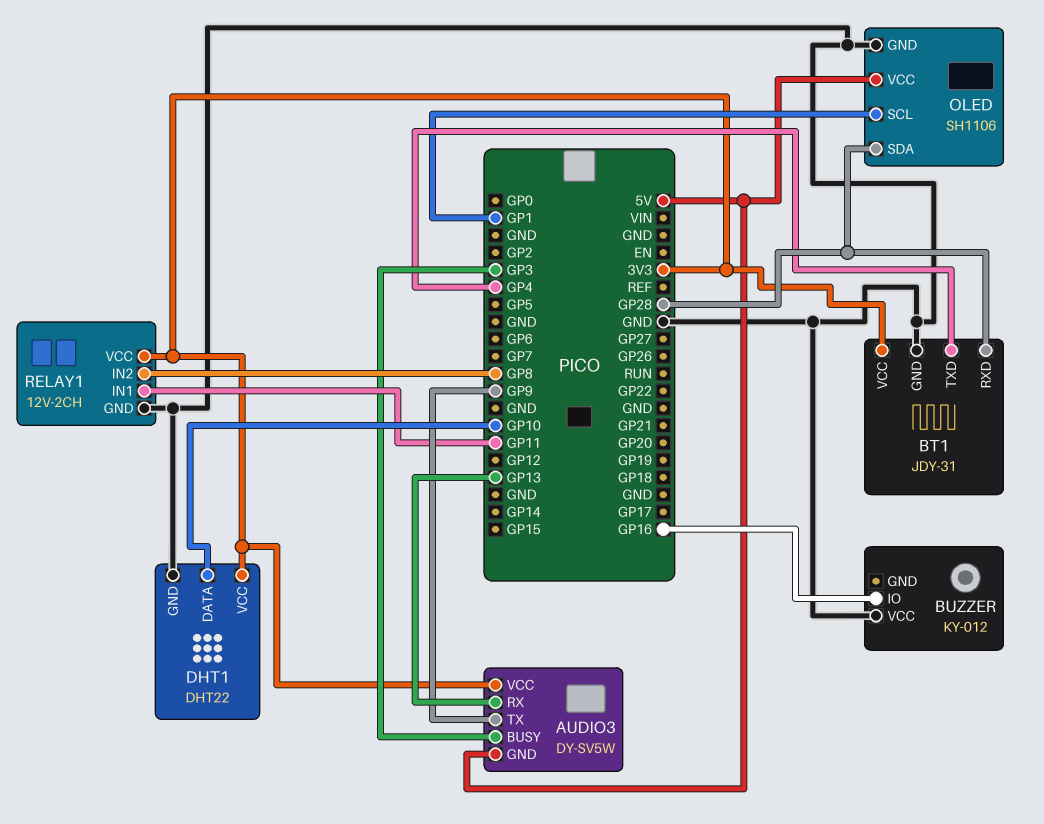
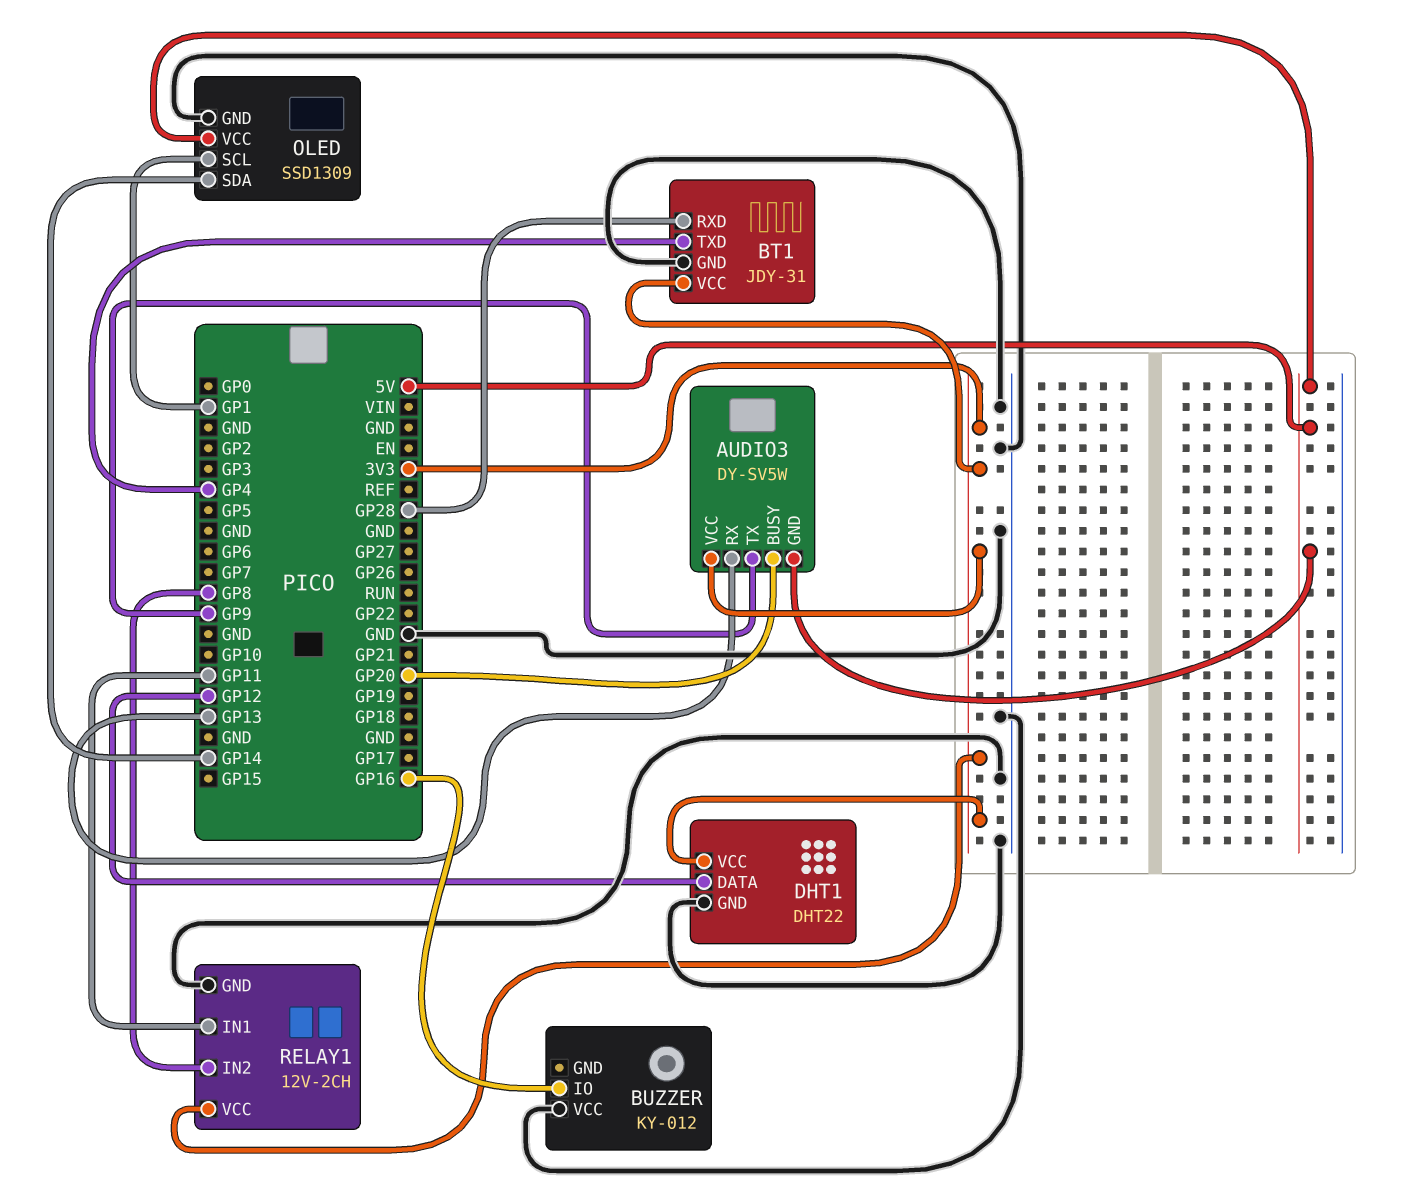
AUDIO3 pin BUSY: GP3 -> GP20
DHT1 pin DATA: GP10 -> GP12
OLED: SH1106 -> SSD1309
OLED pin SDA: GP28 -> GP14

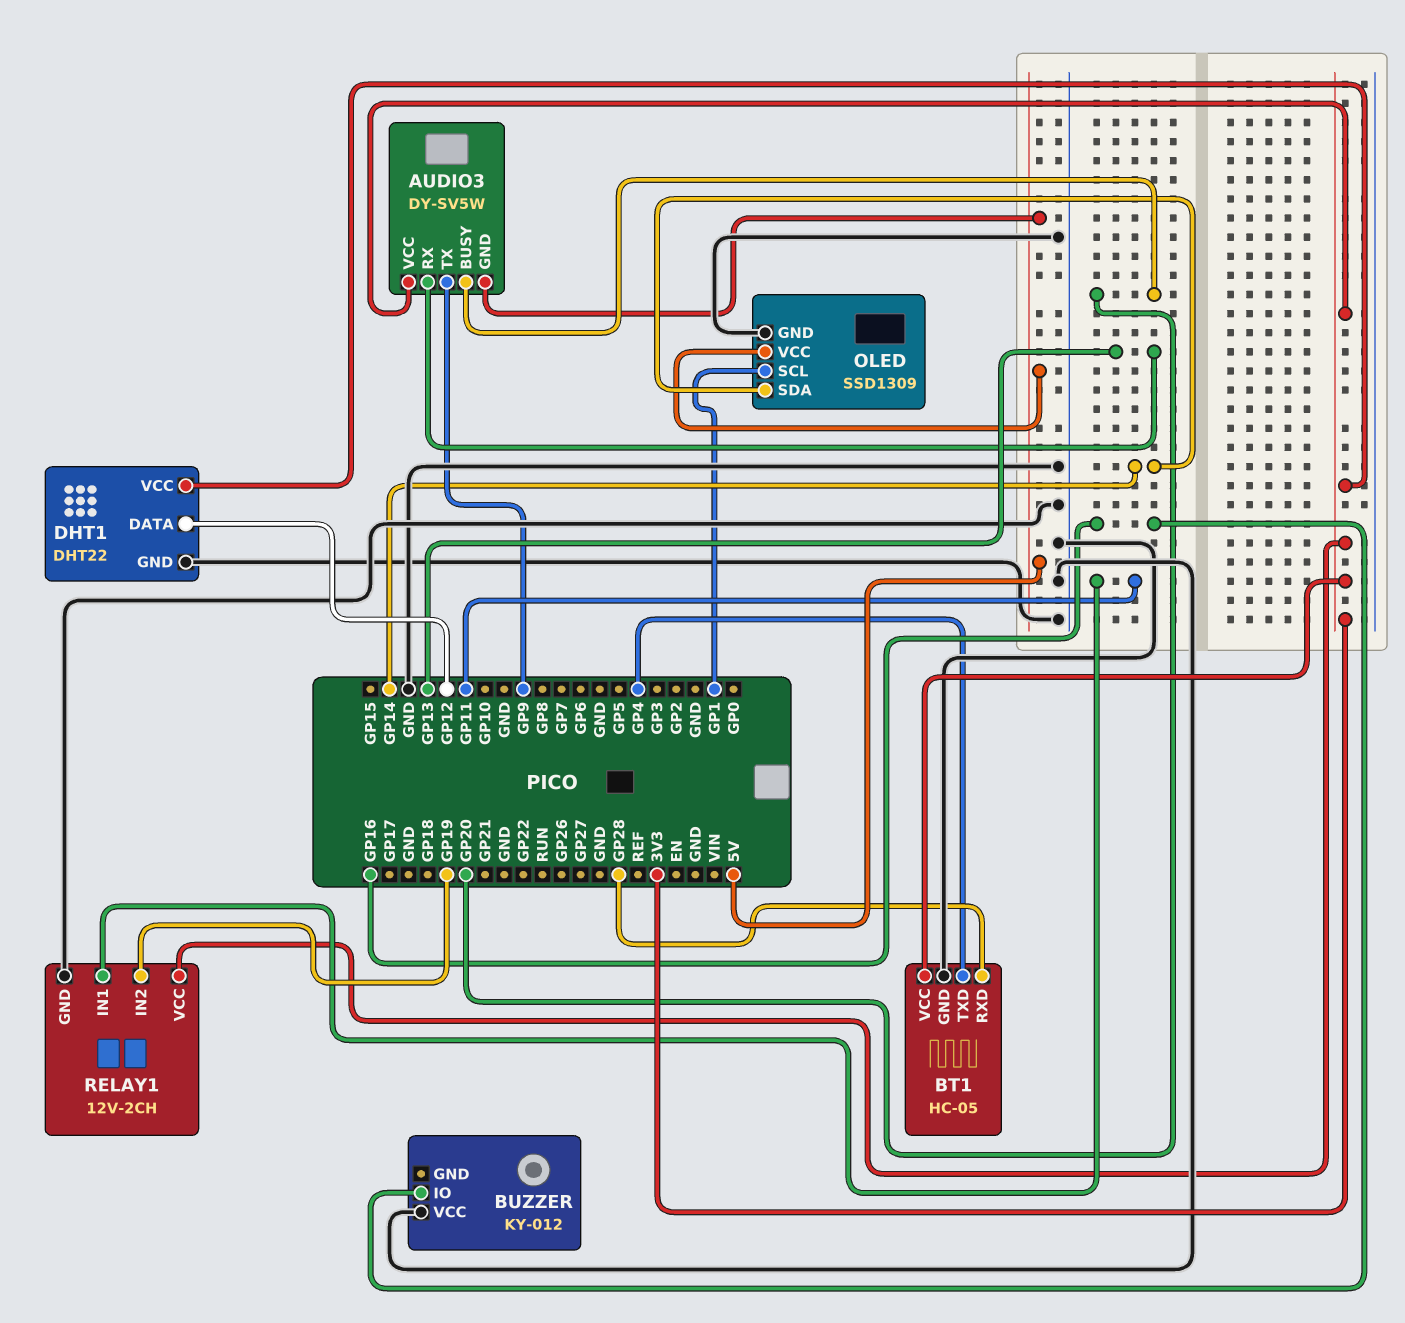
BT1: JDY-31 -> HC-05
RELAY1 pin IN2: GP8 -> GP19

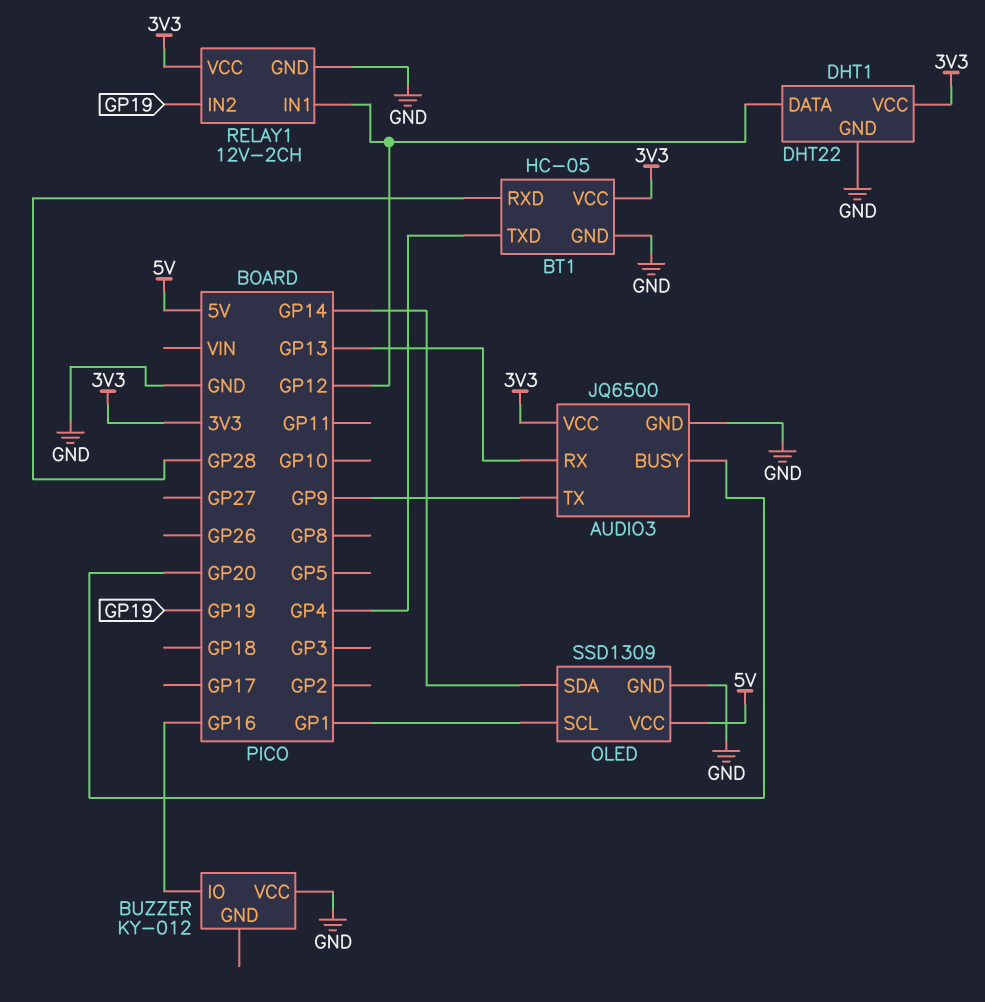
AUDIO3: DY-SV5W -> JQ6500
AUDIO3 pin GND: 5V -> GND
RELAY1 pin IN1: GP11 -> GP12

